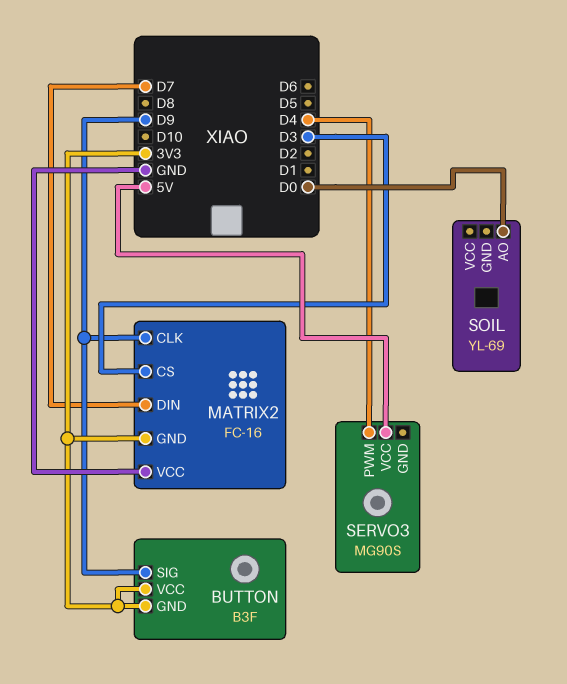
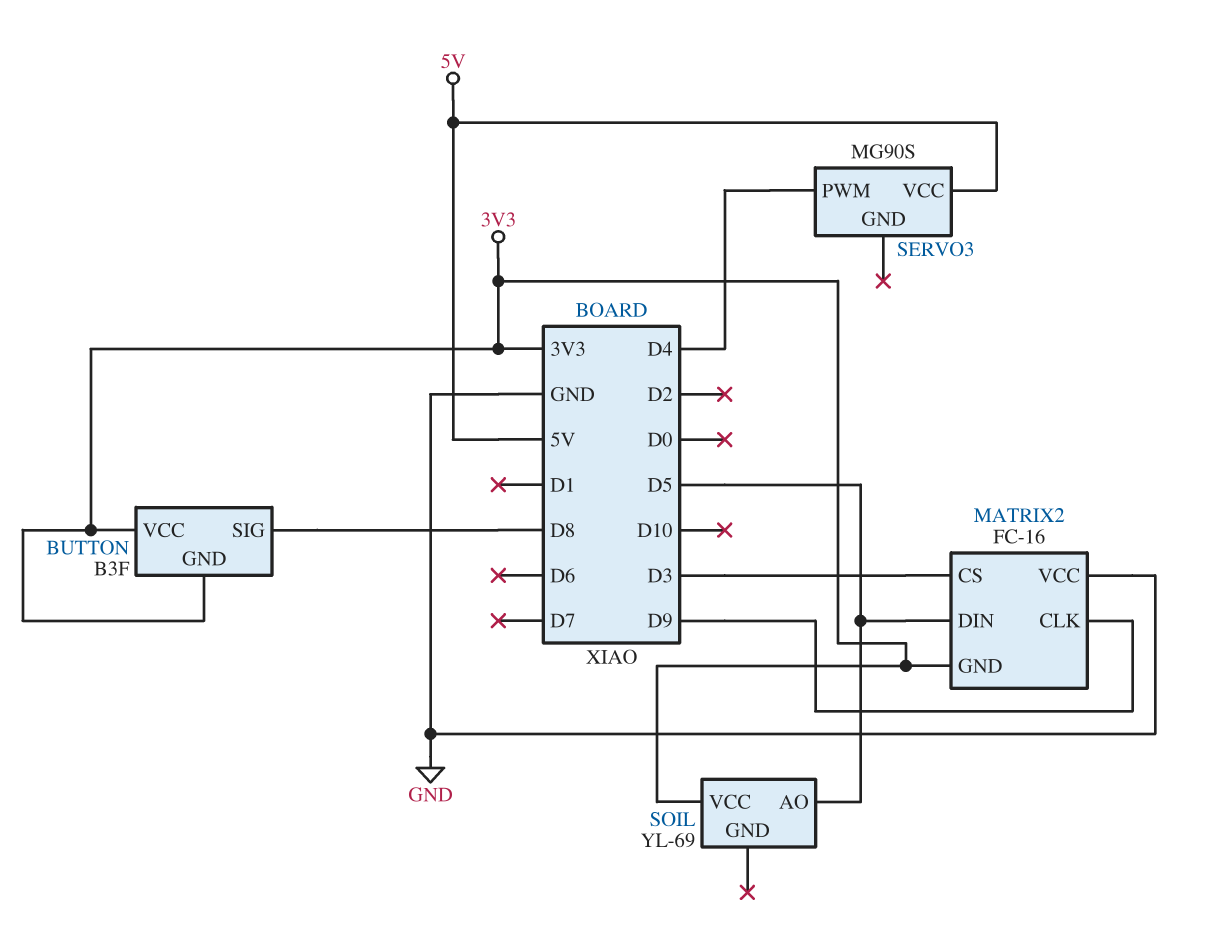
BUTTON pin SIG: D9 -> D8
MATRIX2 pin DIN: D7 -> D5
SOIL pin AO: D0 -> D5
SOIL pin VCC: none -> 3V3

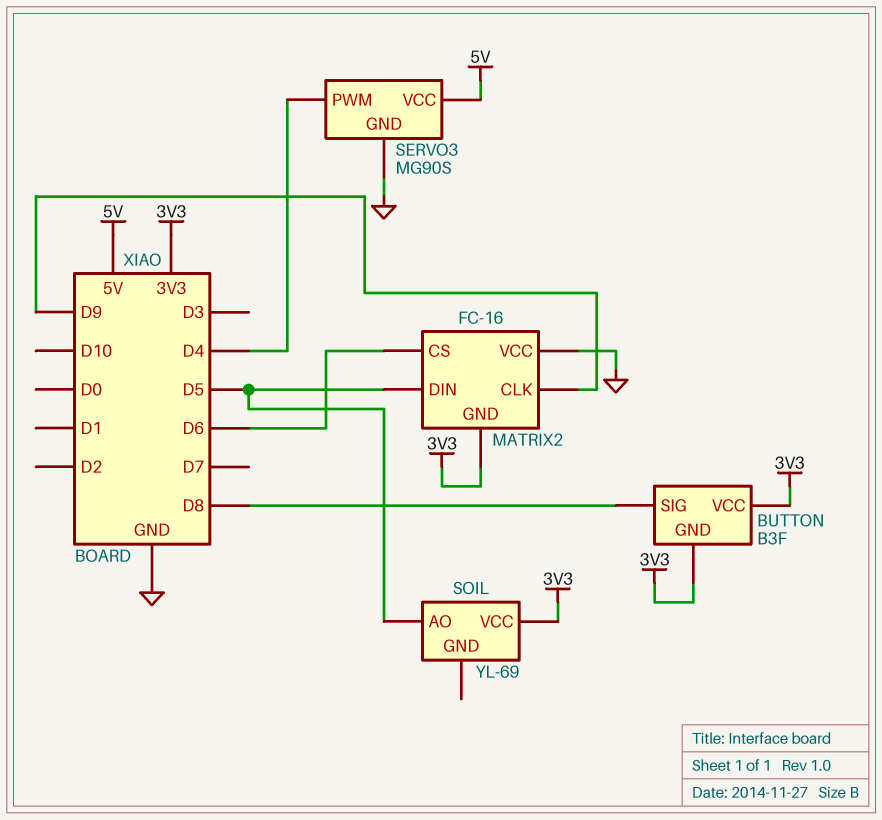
MATRIX2 pin CS: D3 -> D6
SERVO3 pin GND: none -> GND

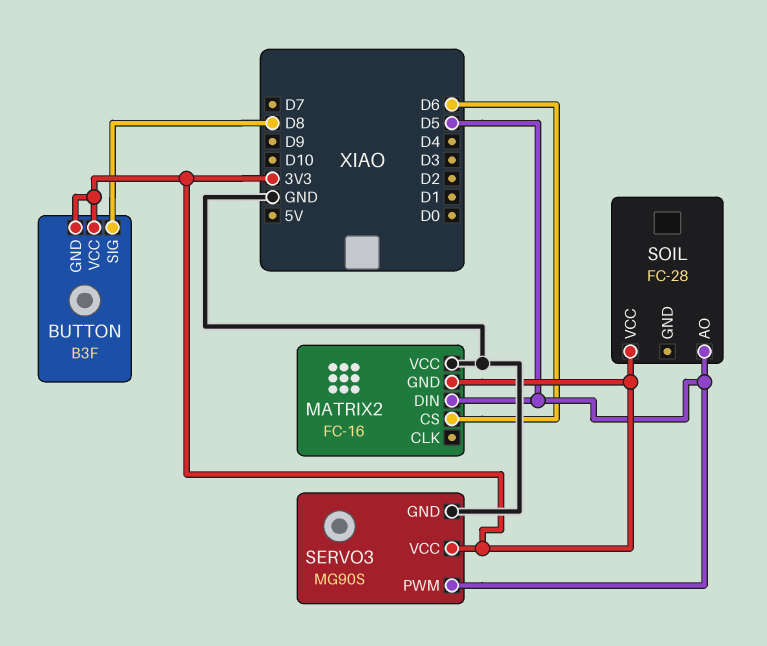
MATRIX2 pin CLK: D9 -> none
SERVO3 pin PWM: D4 -> D5
SERVO3 pin VCC: 5V -> 3V3
SOIL: YL-69 -> FC-28

